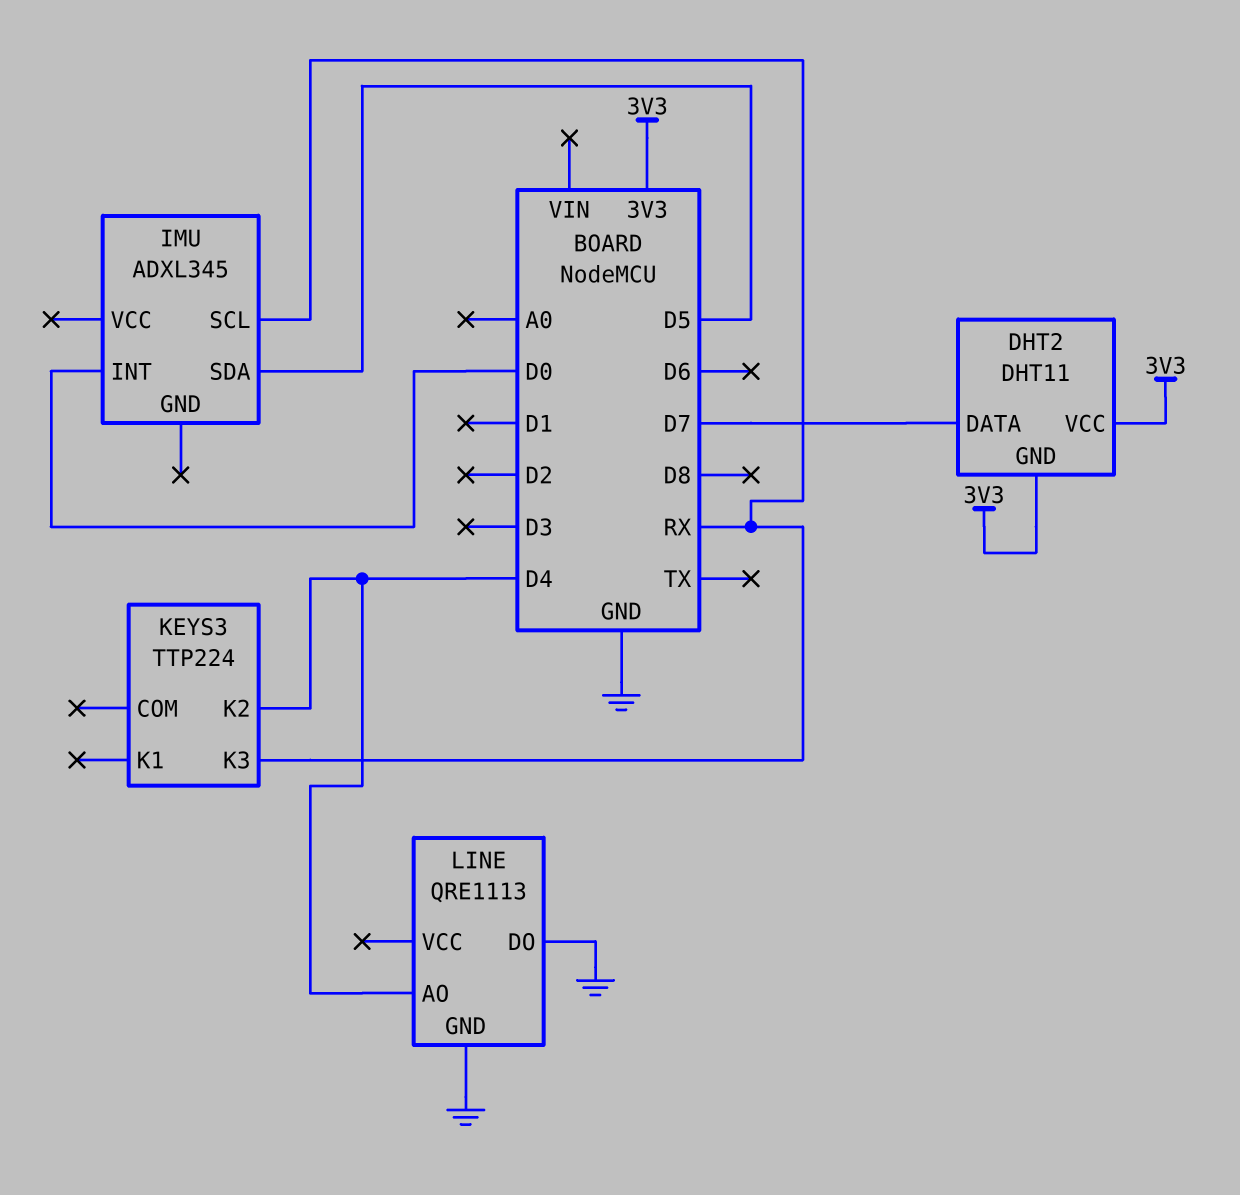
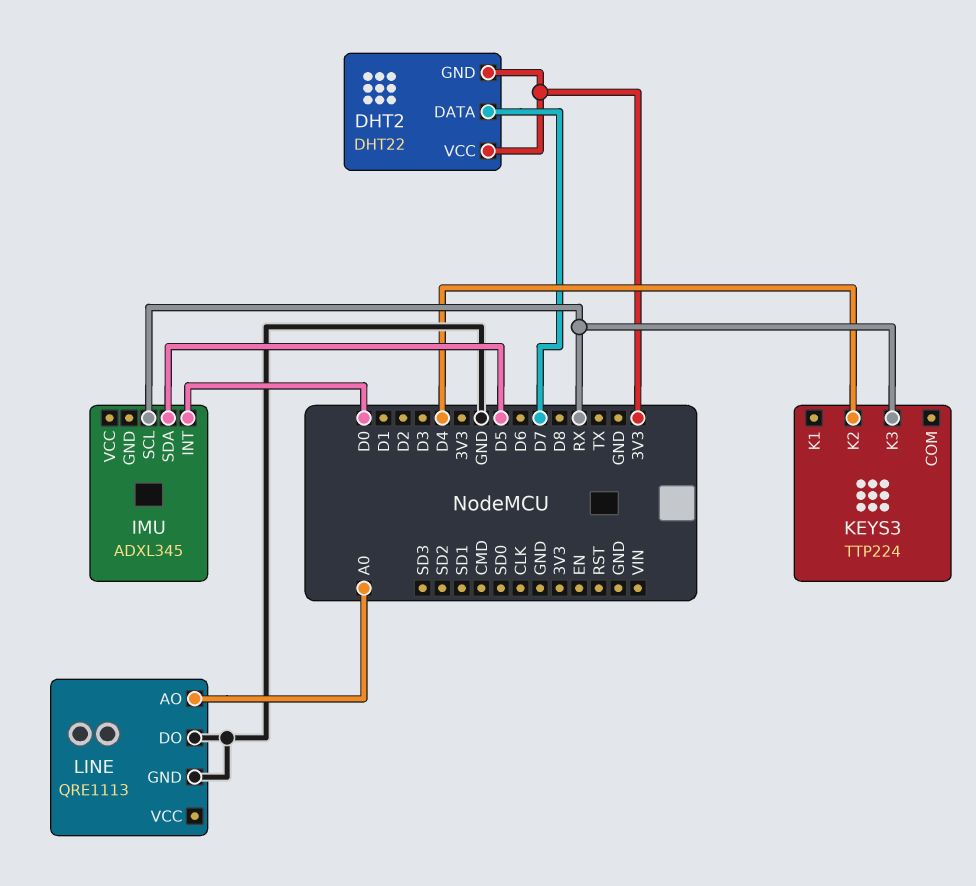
DHT2: DHT11 -> DHT22
LINE pin AO: D4 -> A0

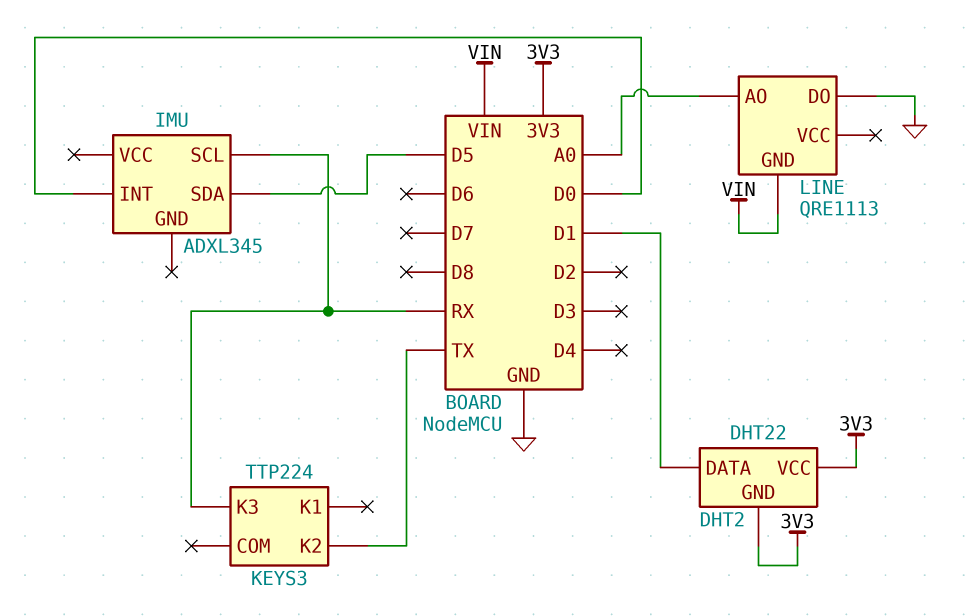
DHT2 pin DATA: D7 -> D1
KEYS3 pin K2: D4 -> TX
LINE pin GND: GND -> VIN

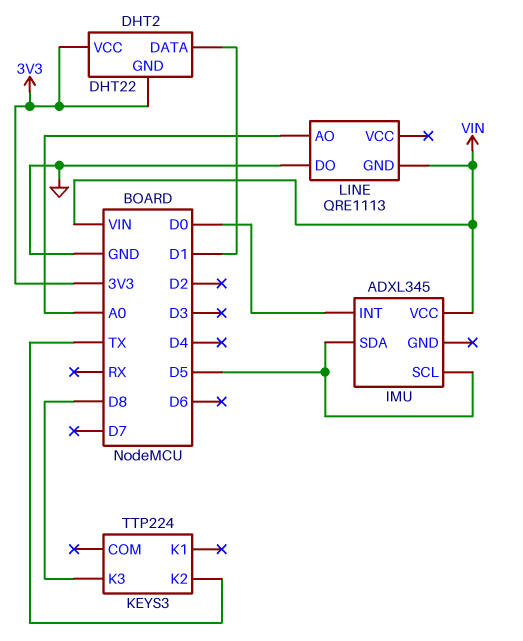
IMU pin SCL: RX -> D5
IMU pin VCC: none -> VIN
KEYS3 pin K3: RX -> D8

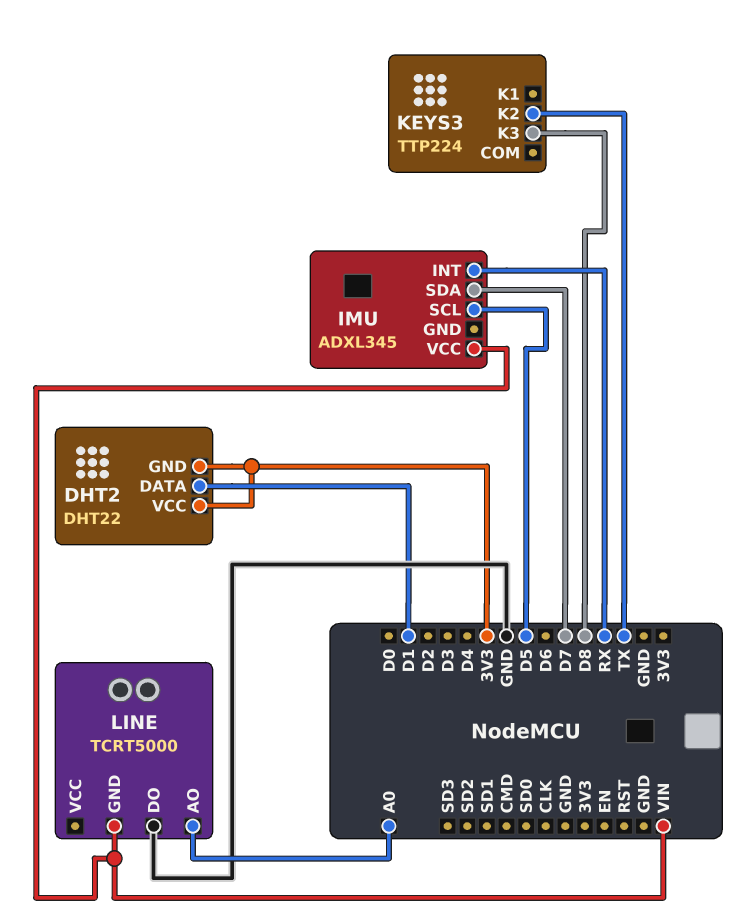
IMU pin INT: D0 -> RX
IMU pin SDA: D5 -> D7
LINE: QRE1113 -> TCRT5000

